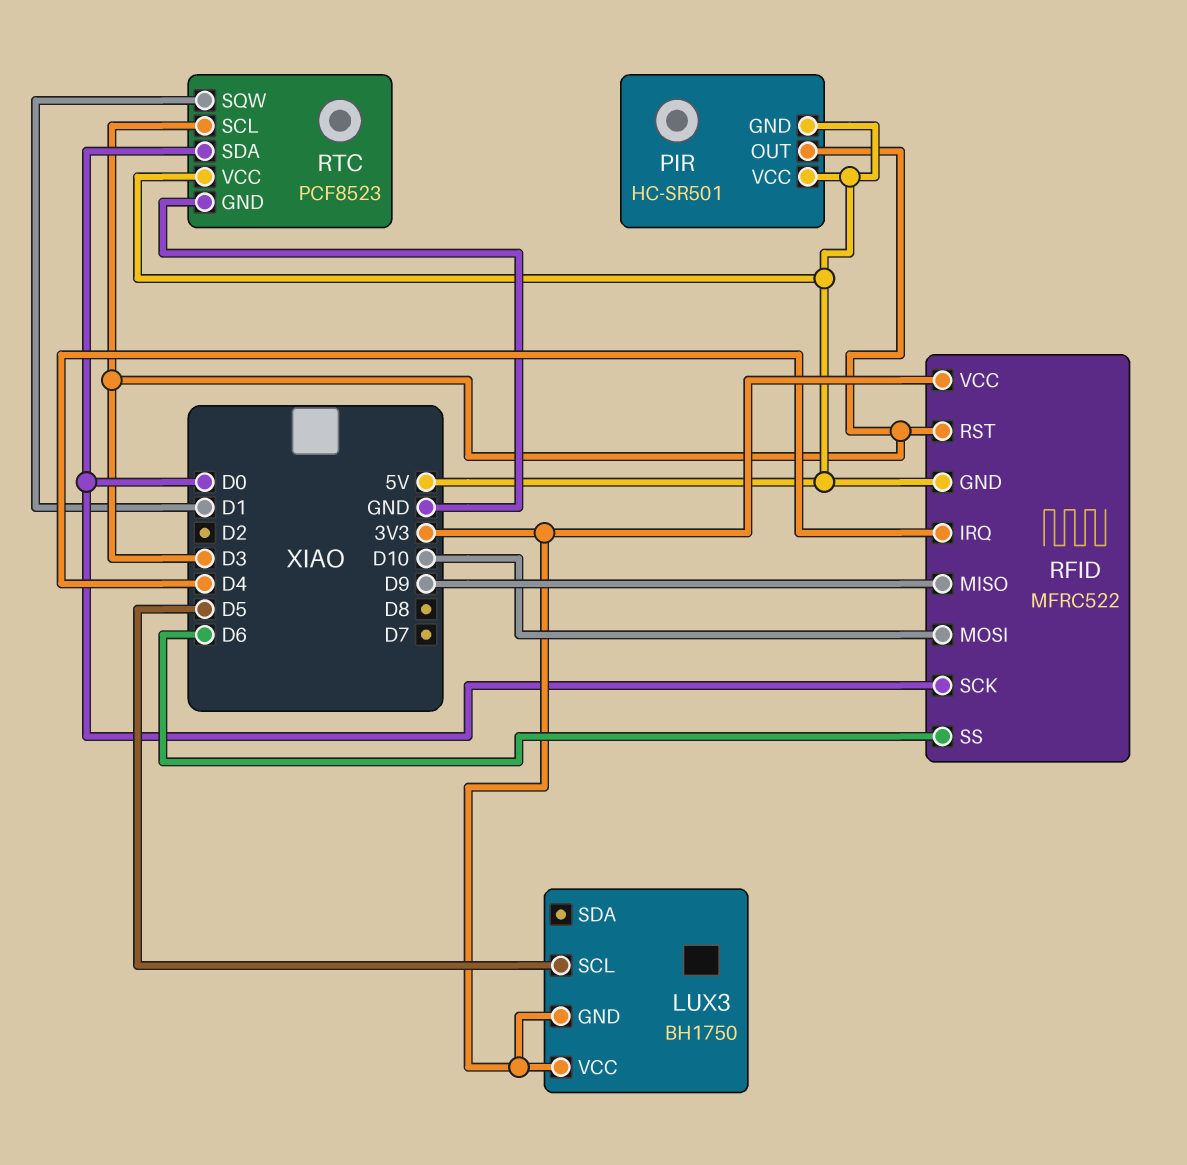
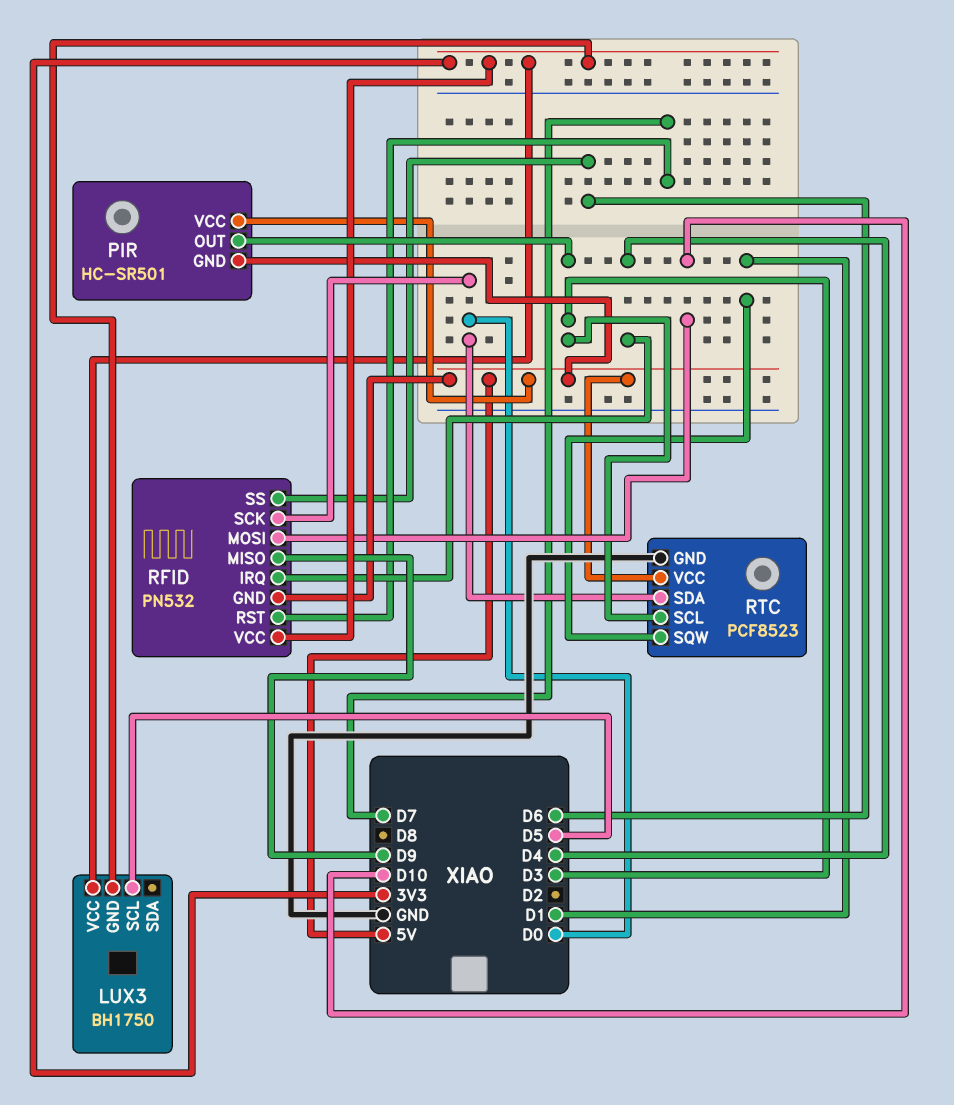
RFID: MFRC522 -> PN532
RFID pin RST: D3 -> D7

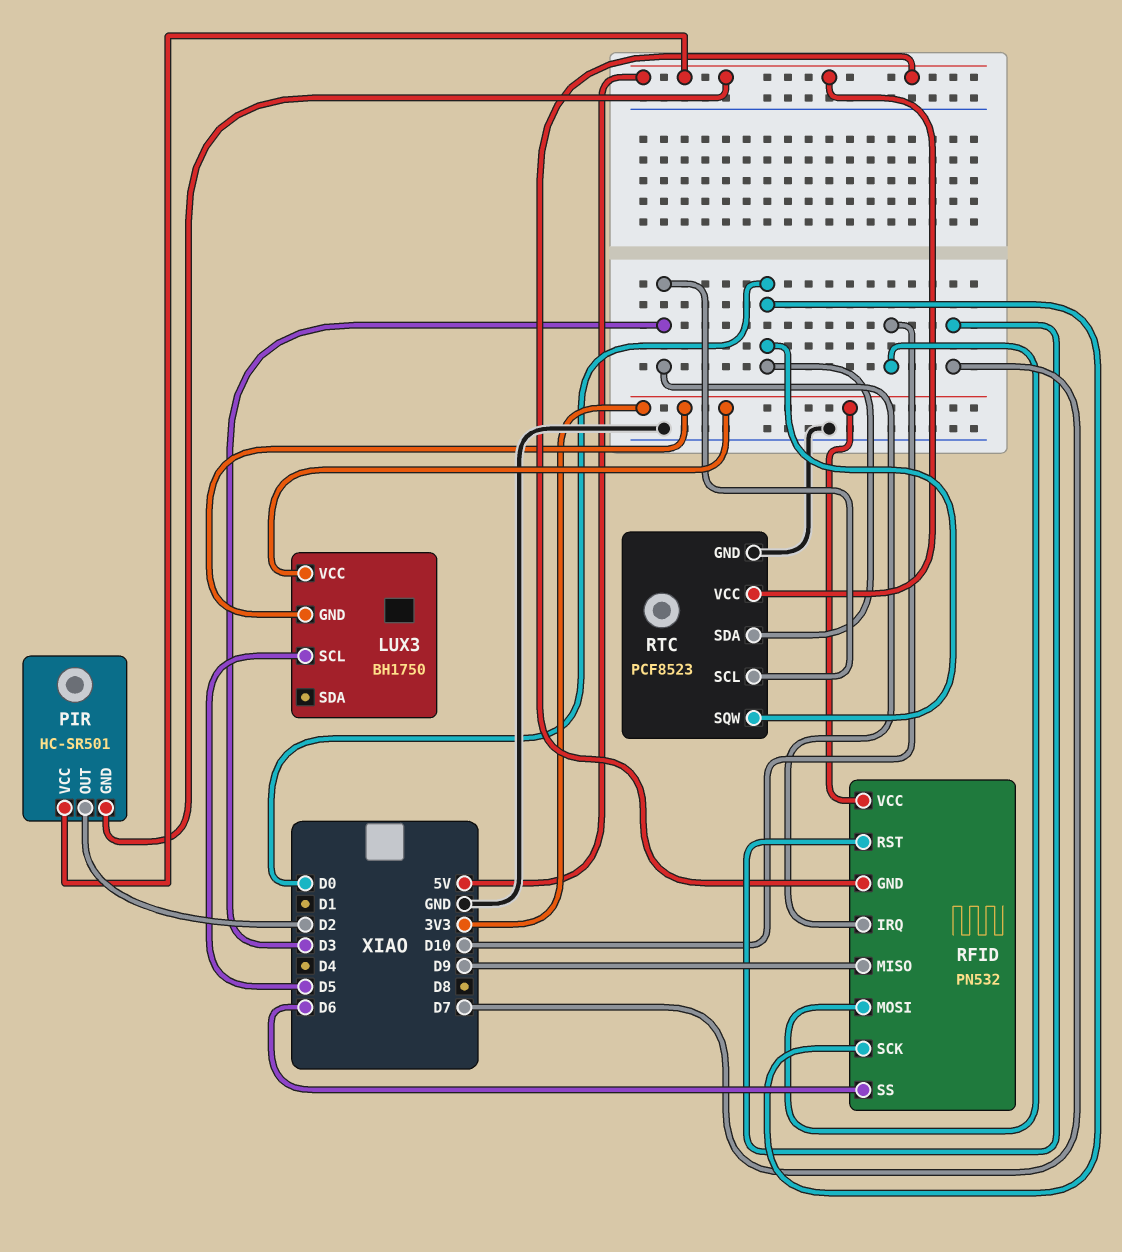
PIR pin OUT: D3 -> D2
RFID pin IRQ: D4 -> D3
RTC pin SQW: D1 -> D0

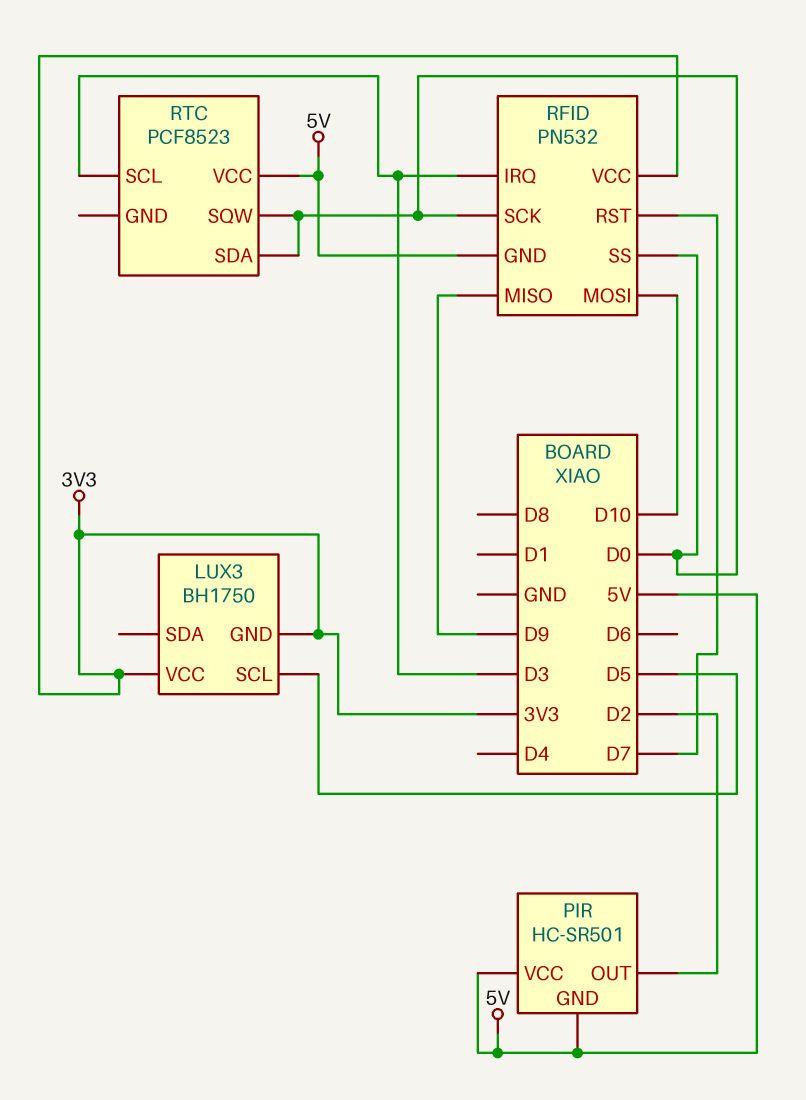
RFID pin SS: D6 -> D0
RTC pin GND: GND -> none

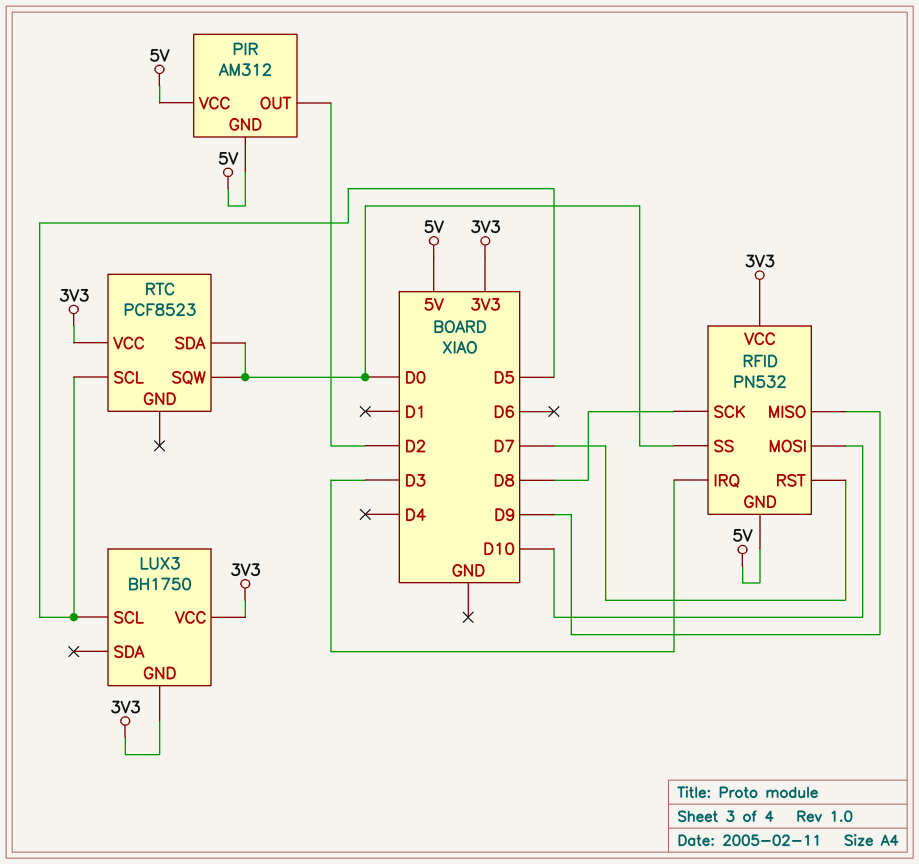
PIR: HC-SR501 -> AM312
RFID pin SCK: D0 -> D8
RTC pin SCL: D3 -> D5
RTC pin VCC: 5V -> 3V3

